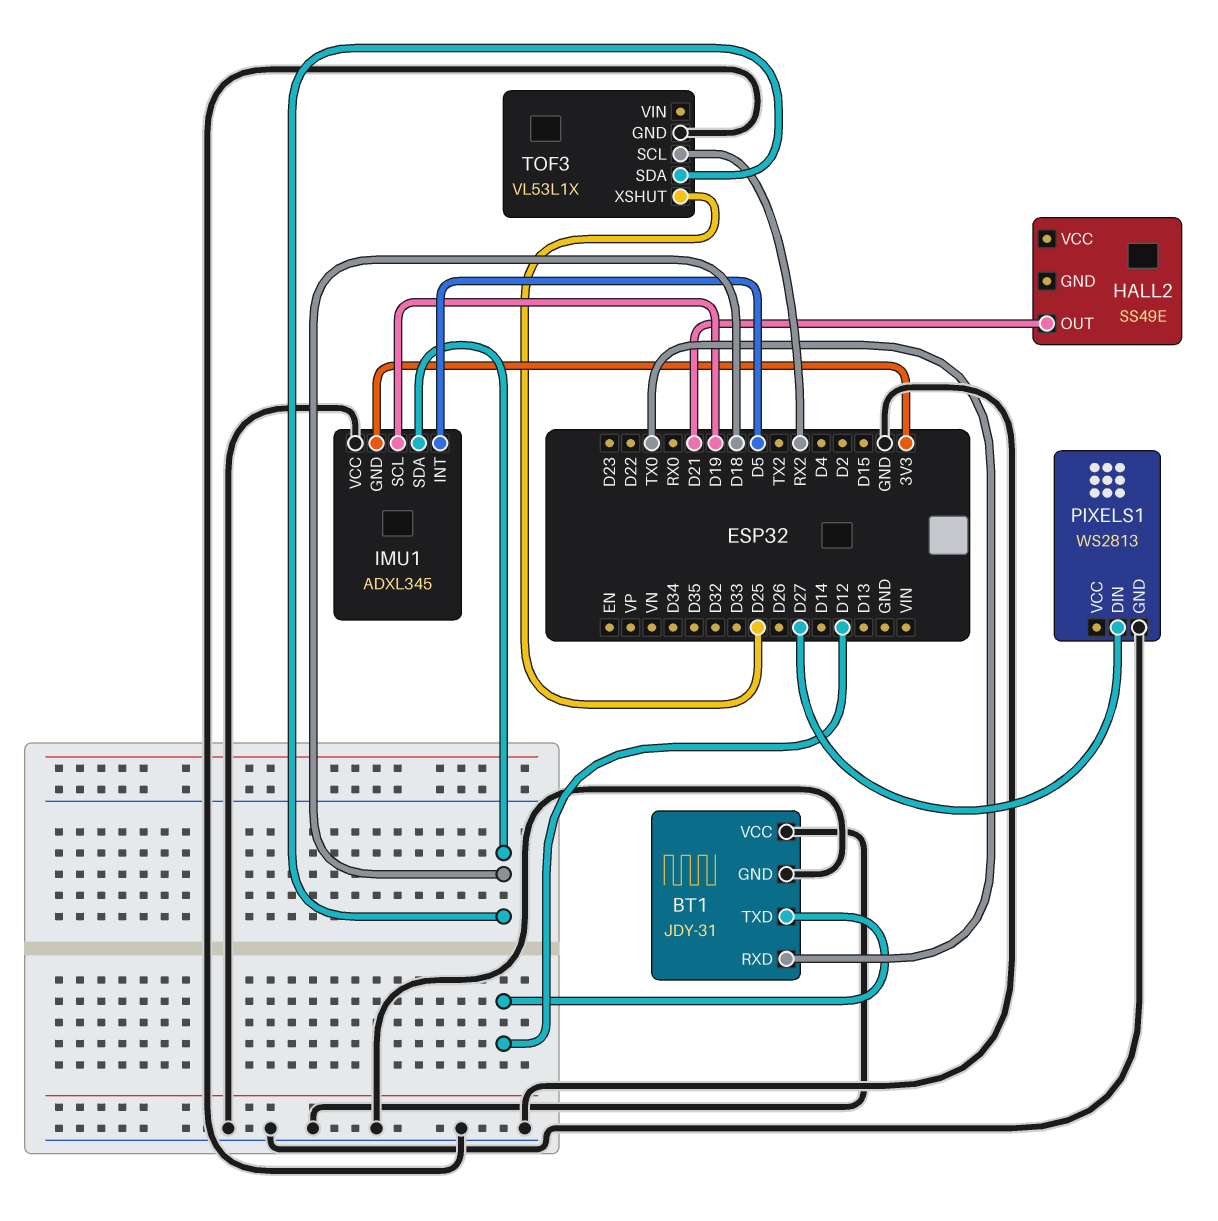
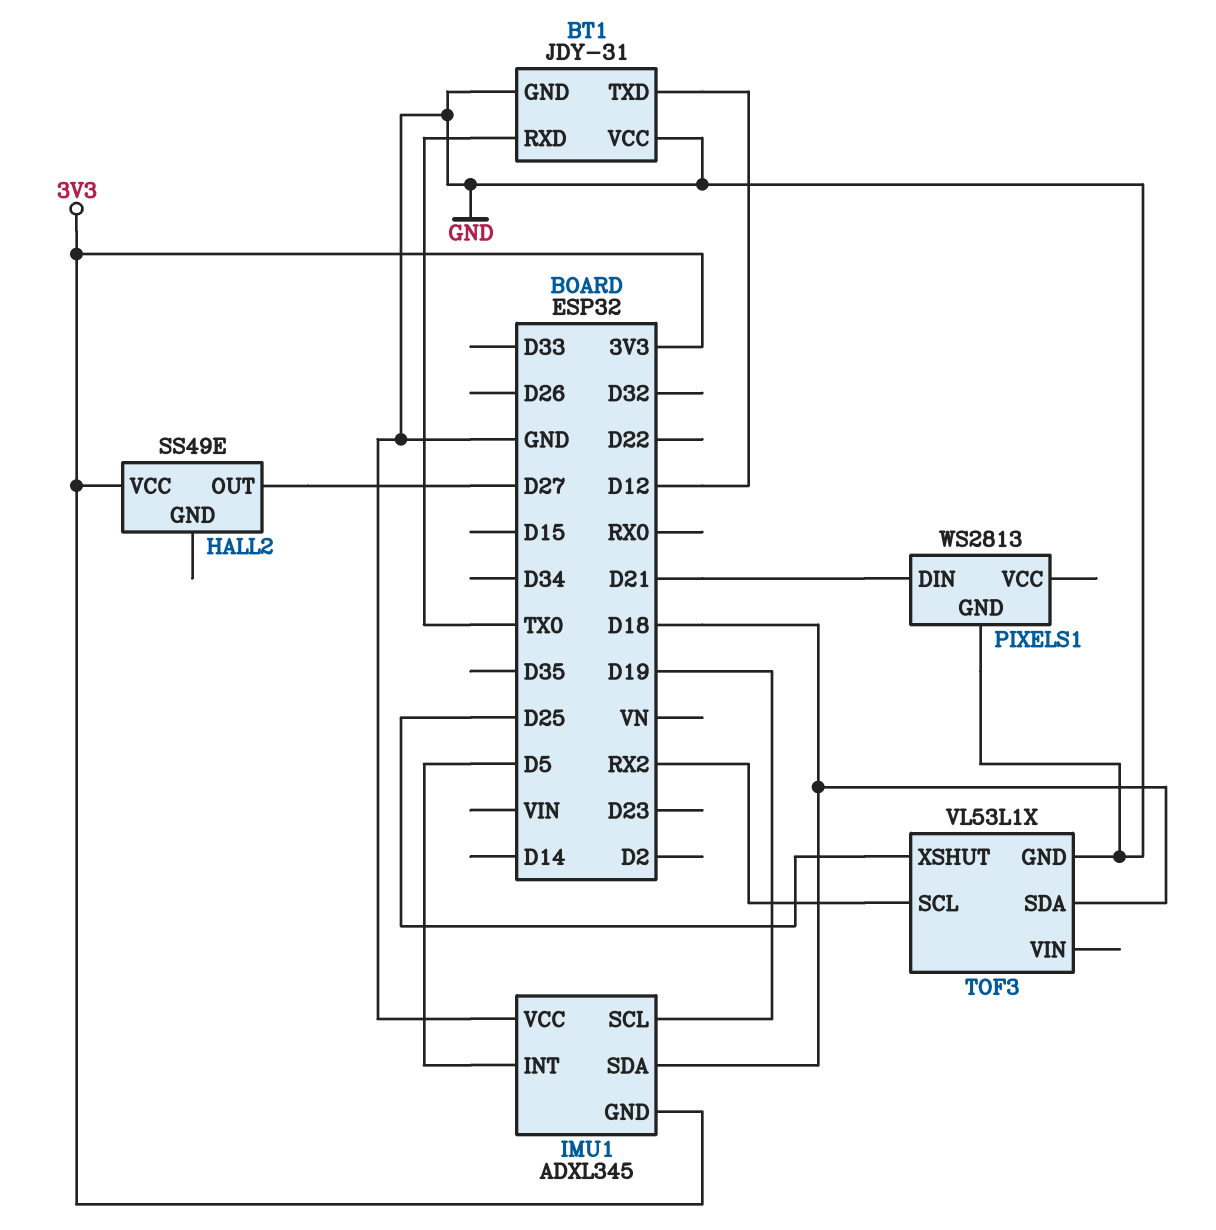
HALL2 pin OUT: D21 -> D27
HALL2 pin VCC: none -> 3V3
PIXELS1 pin DIN: D27 -> D21

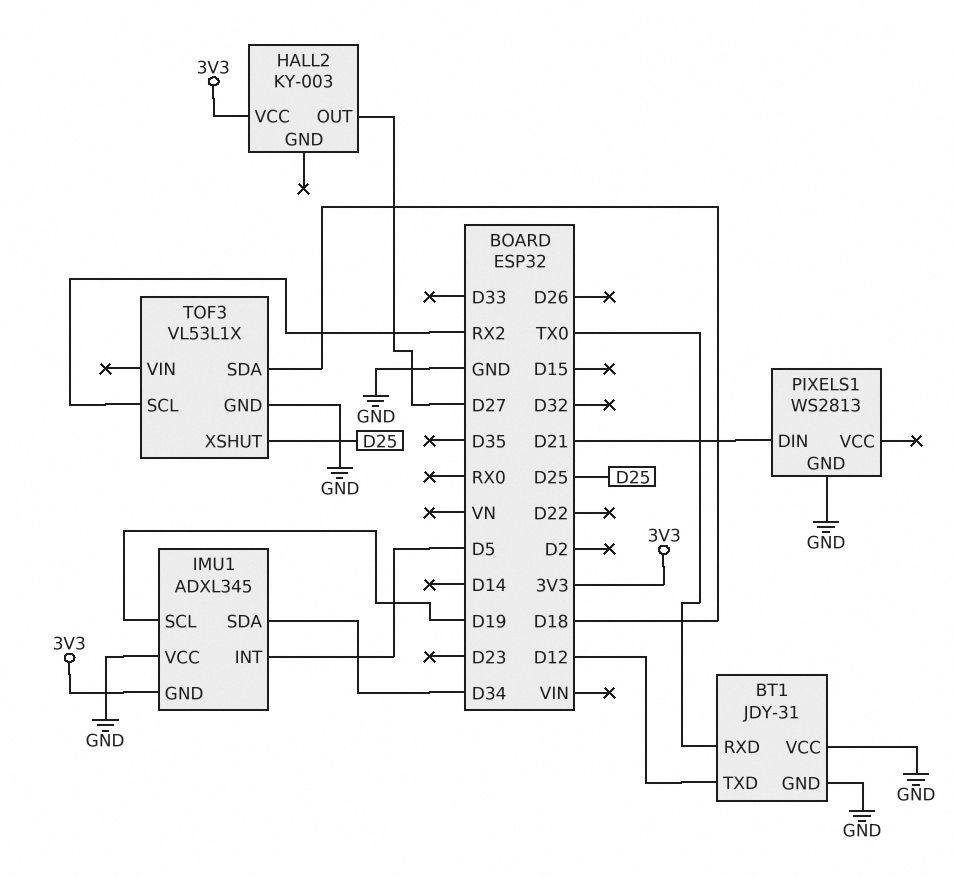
HALL2: SS49E -> KY-003
IMU1 pin SDA: D18 -> D34

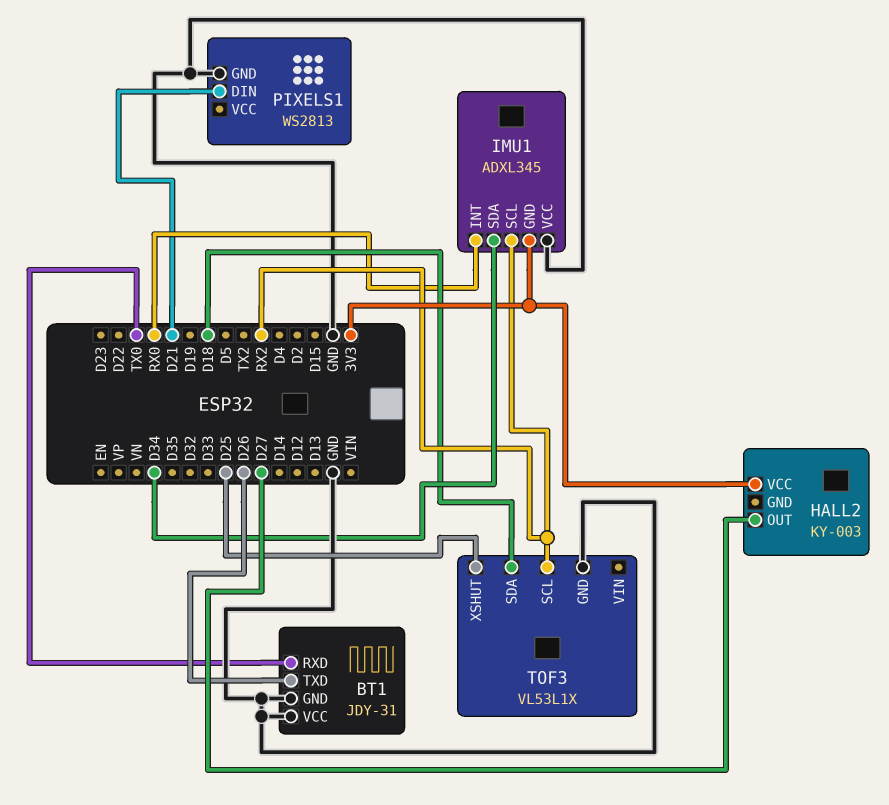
BT1 pin TXD: D12 -> D26
IMU1 pin INT: D5 -> RX0
IMU1 pin SCL: D19 -> RX2

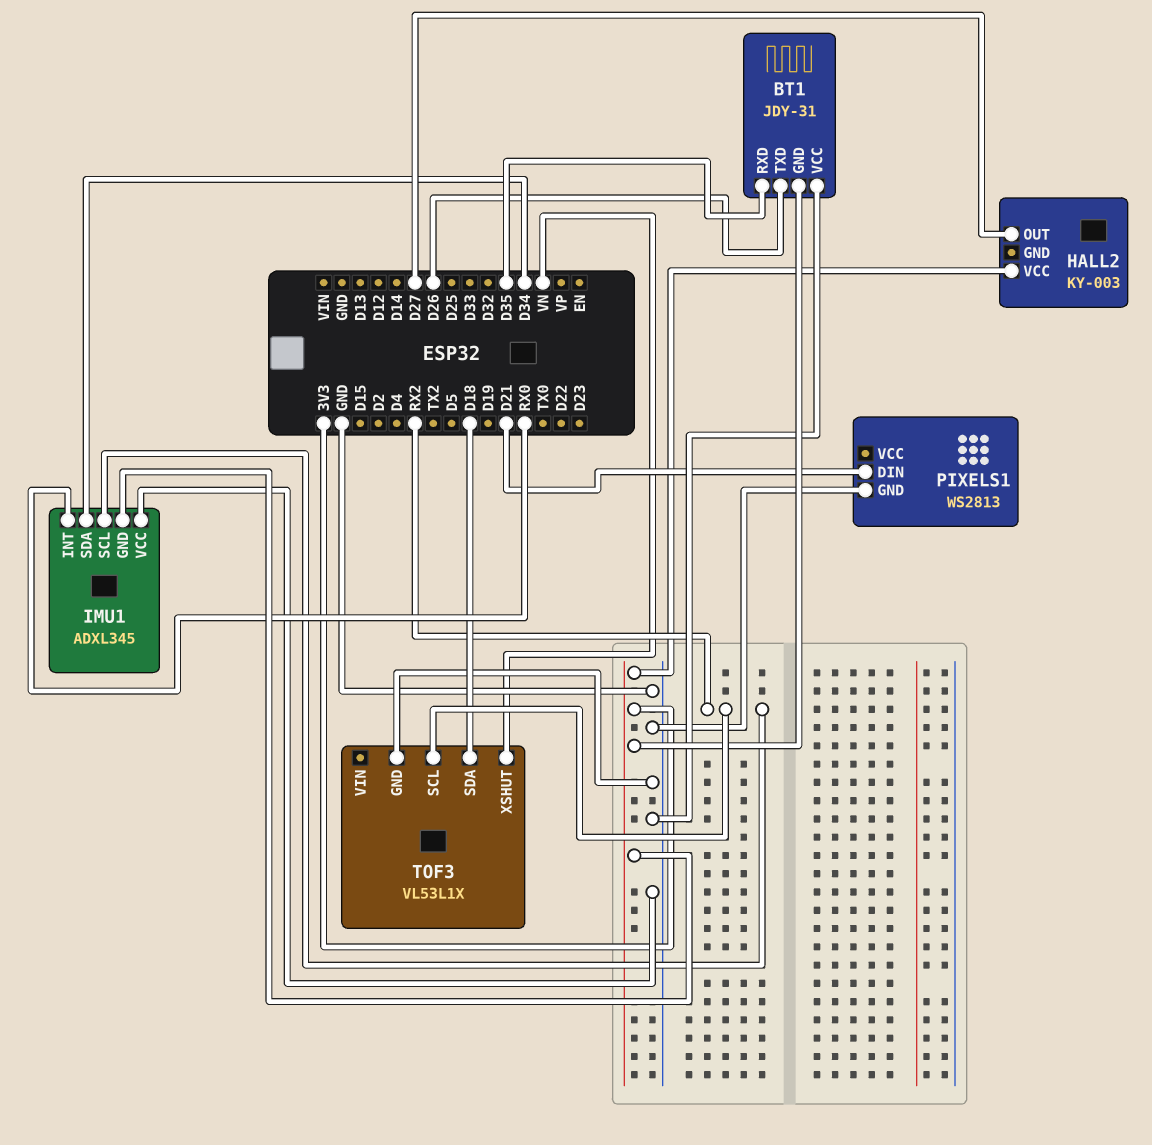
BT1 pin GND: GND -> 3V3
BT1 pin RXD: TX0 -> D35
TOF3 pin XSHUT: D25 -> VN

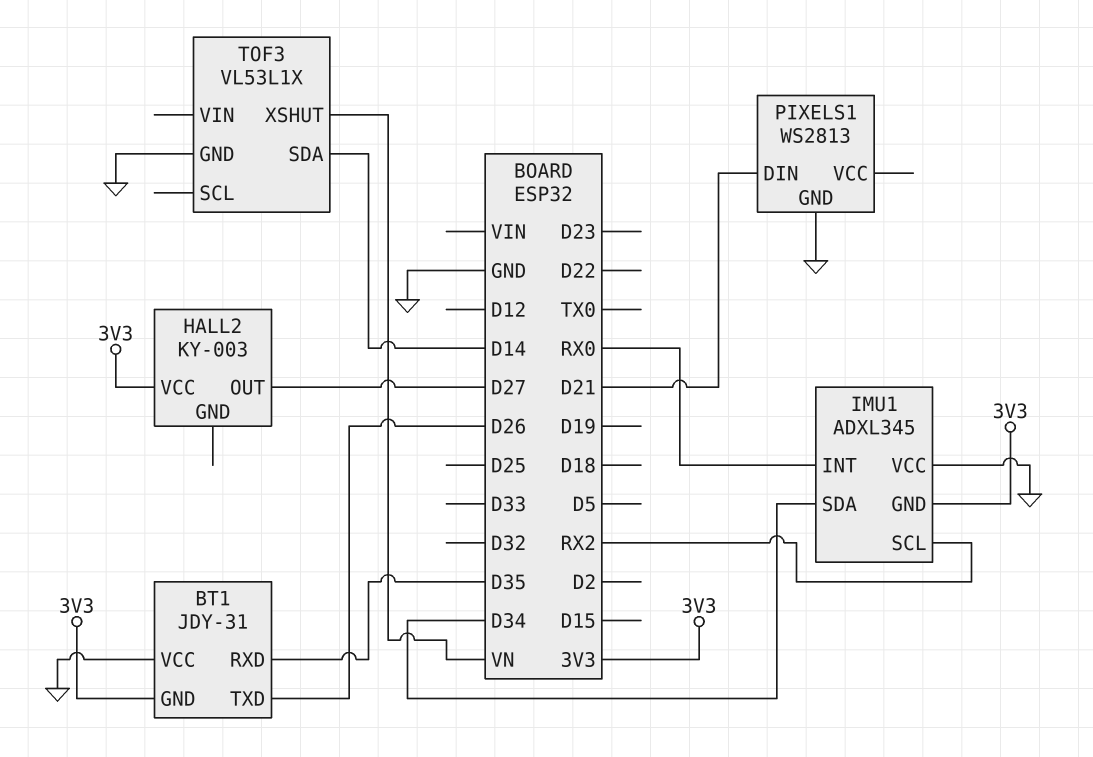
TOF3 pin SCL: RX2 -> none
TOF3 pin SDA: D18 -> D14

